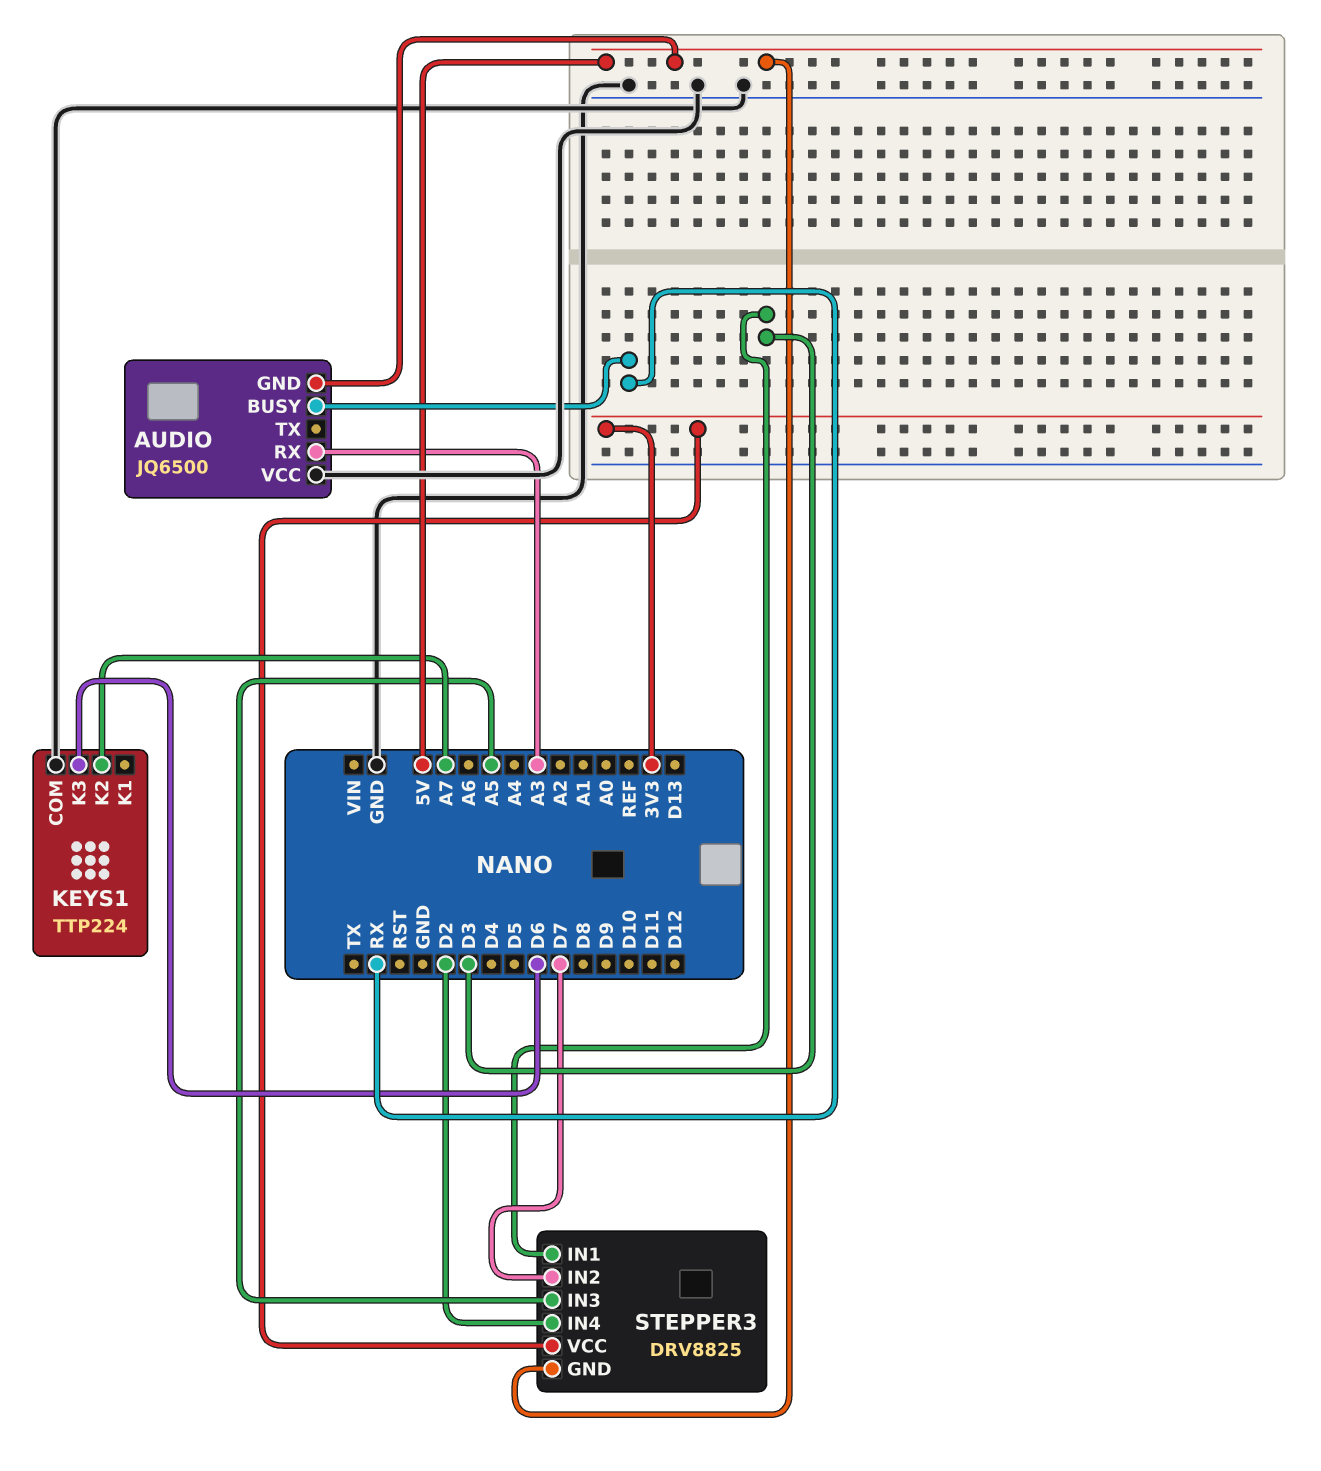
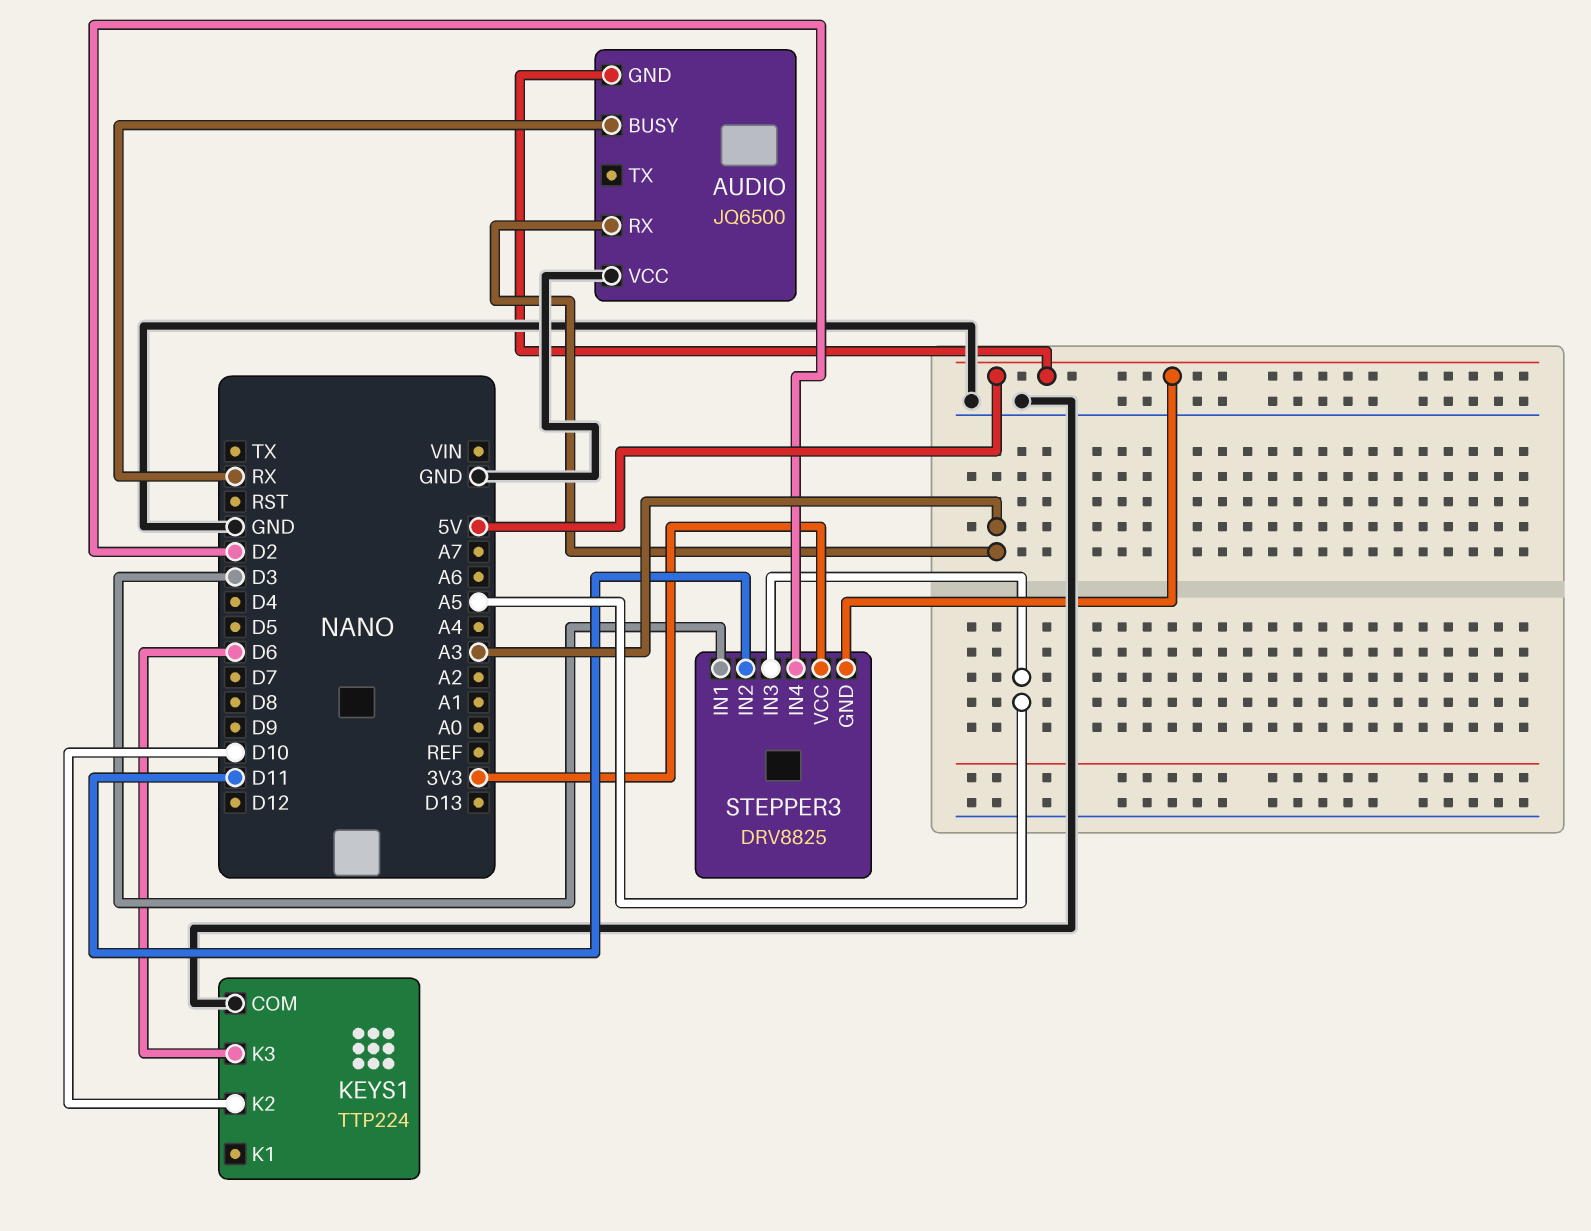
KEYS1 pin K2: A7 -> D10
STEPPER3 pin IN2: D7 -> D11

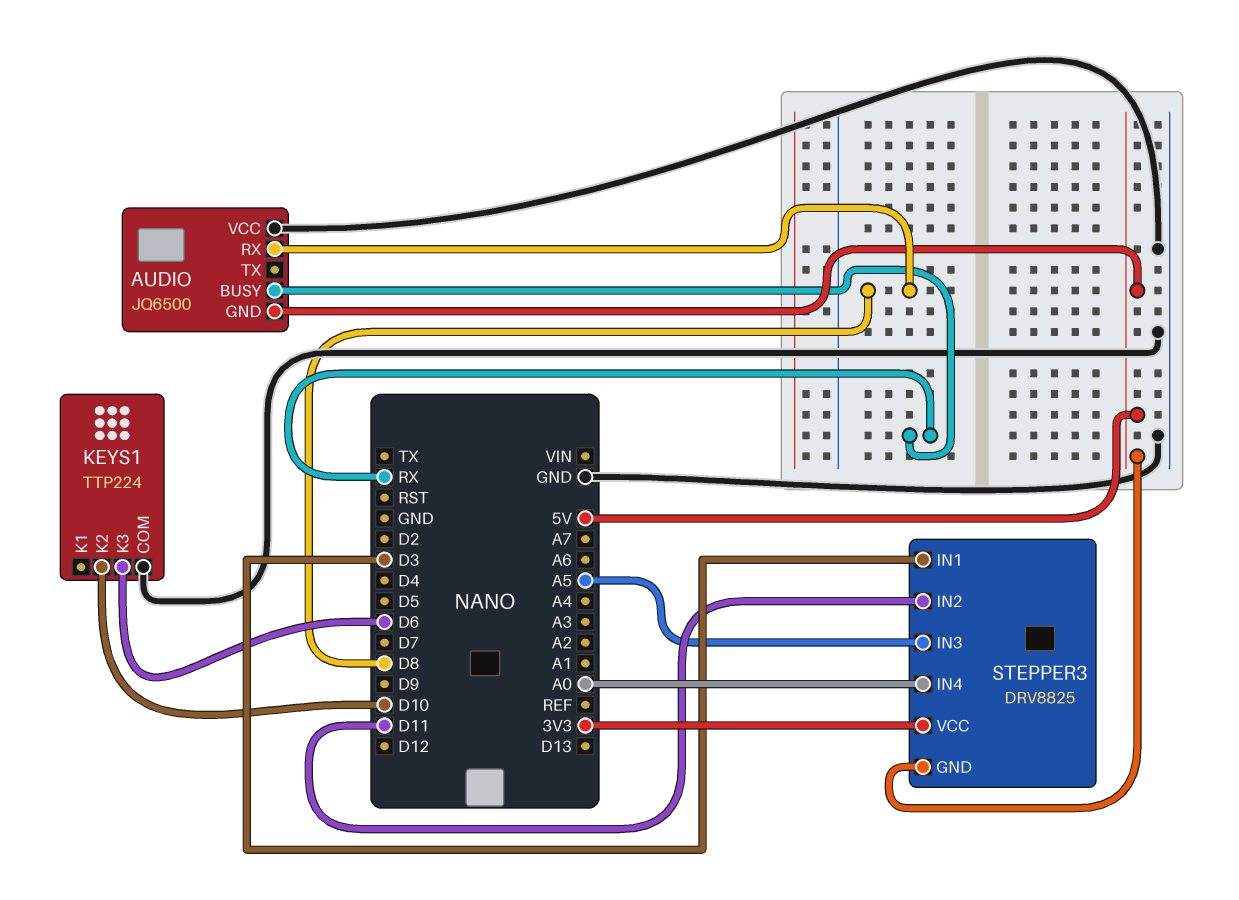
AUDIO pin RX: A3 -> D8
STEPPER3 pin IN4: D2 -> A0

